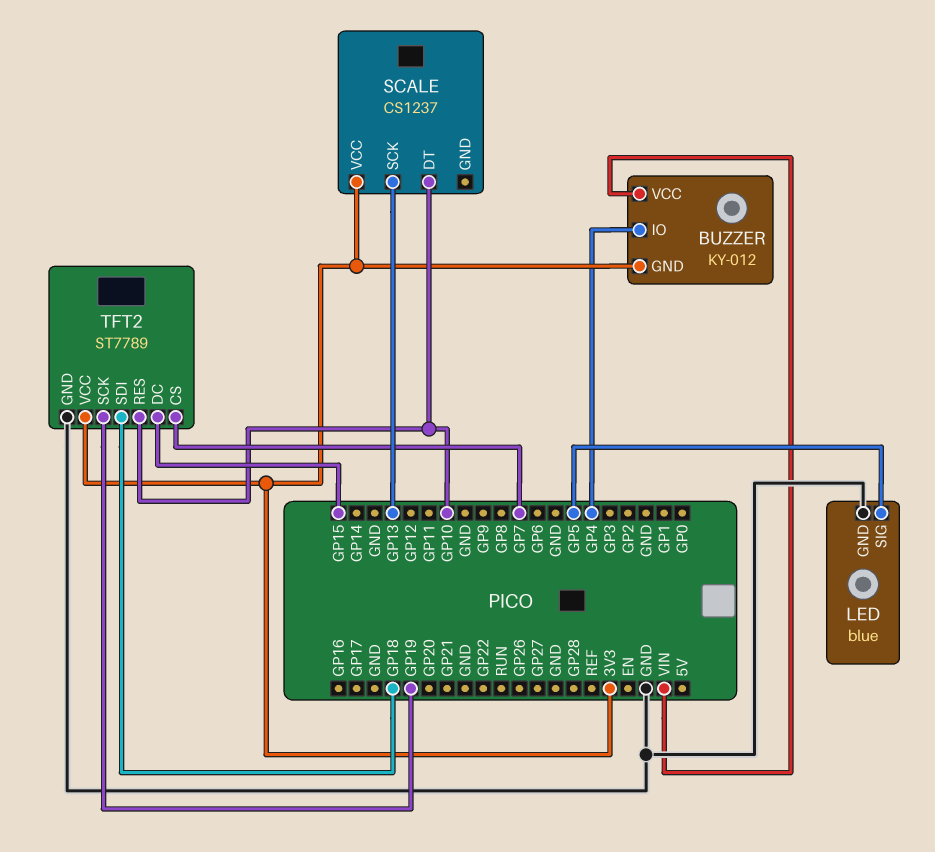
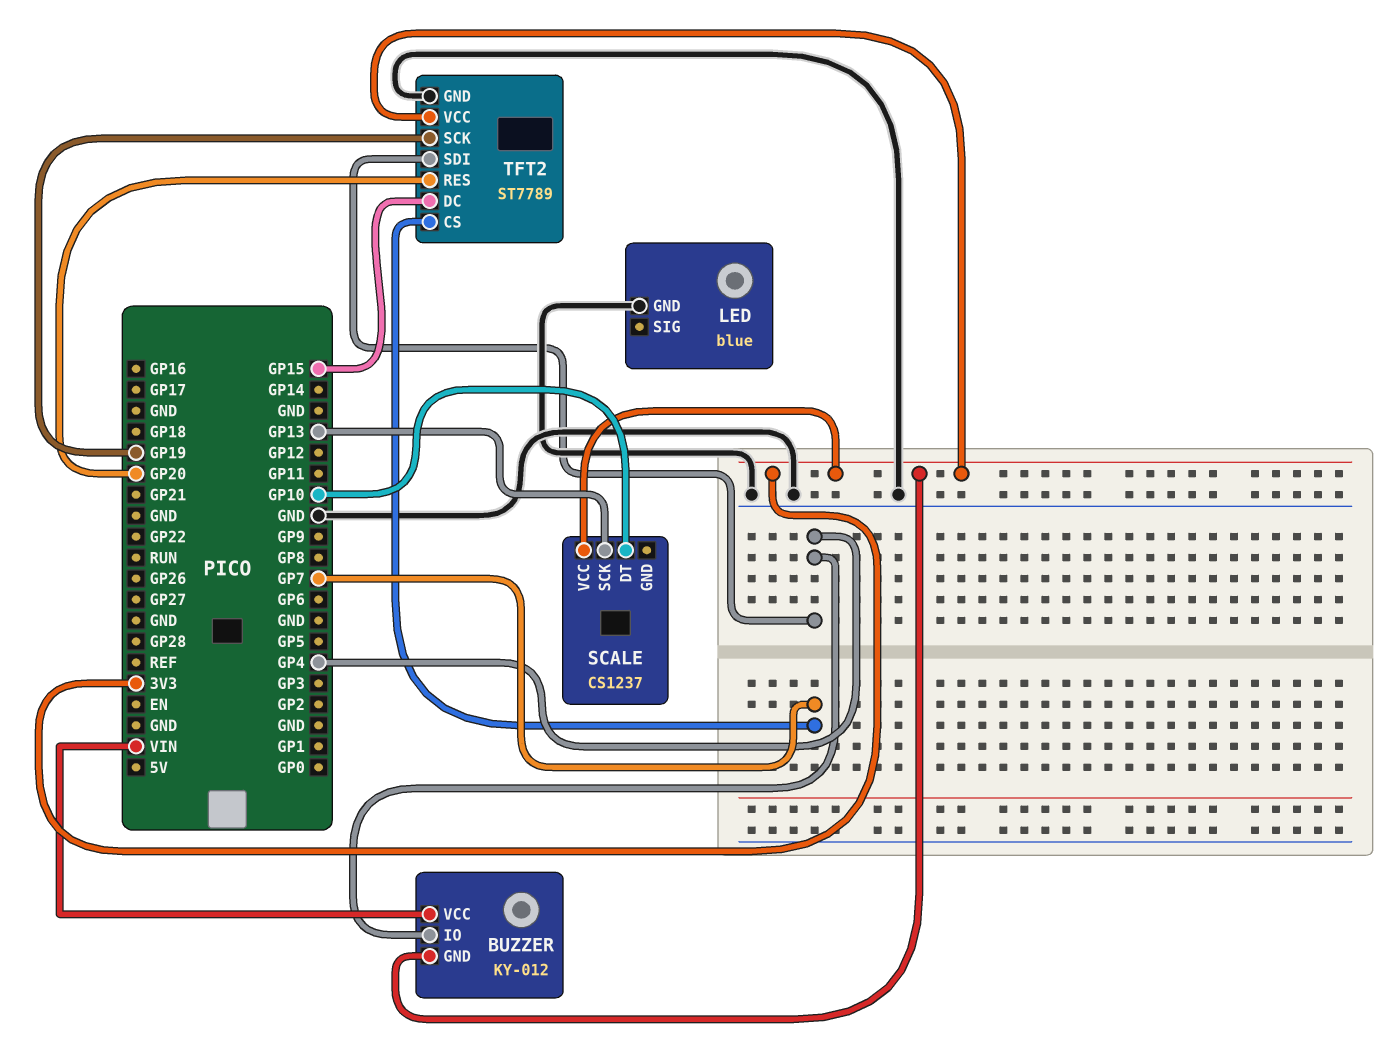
LED pin SIG: GP5 -> none
TFT2 pin RES: GP10 -> GP20
TFT2 pin SDI: GP18 -> GP4

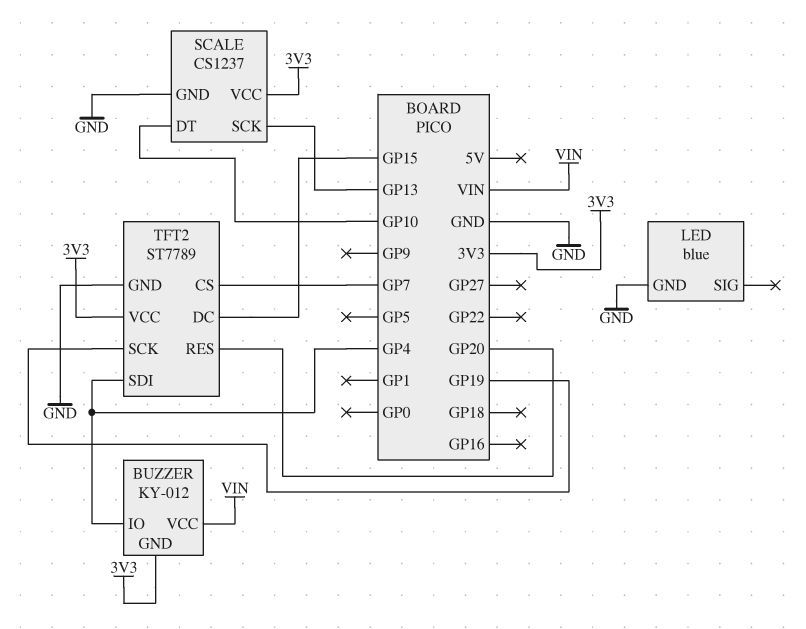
SCALE pin GND: none -> GND

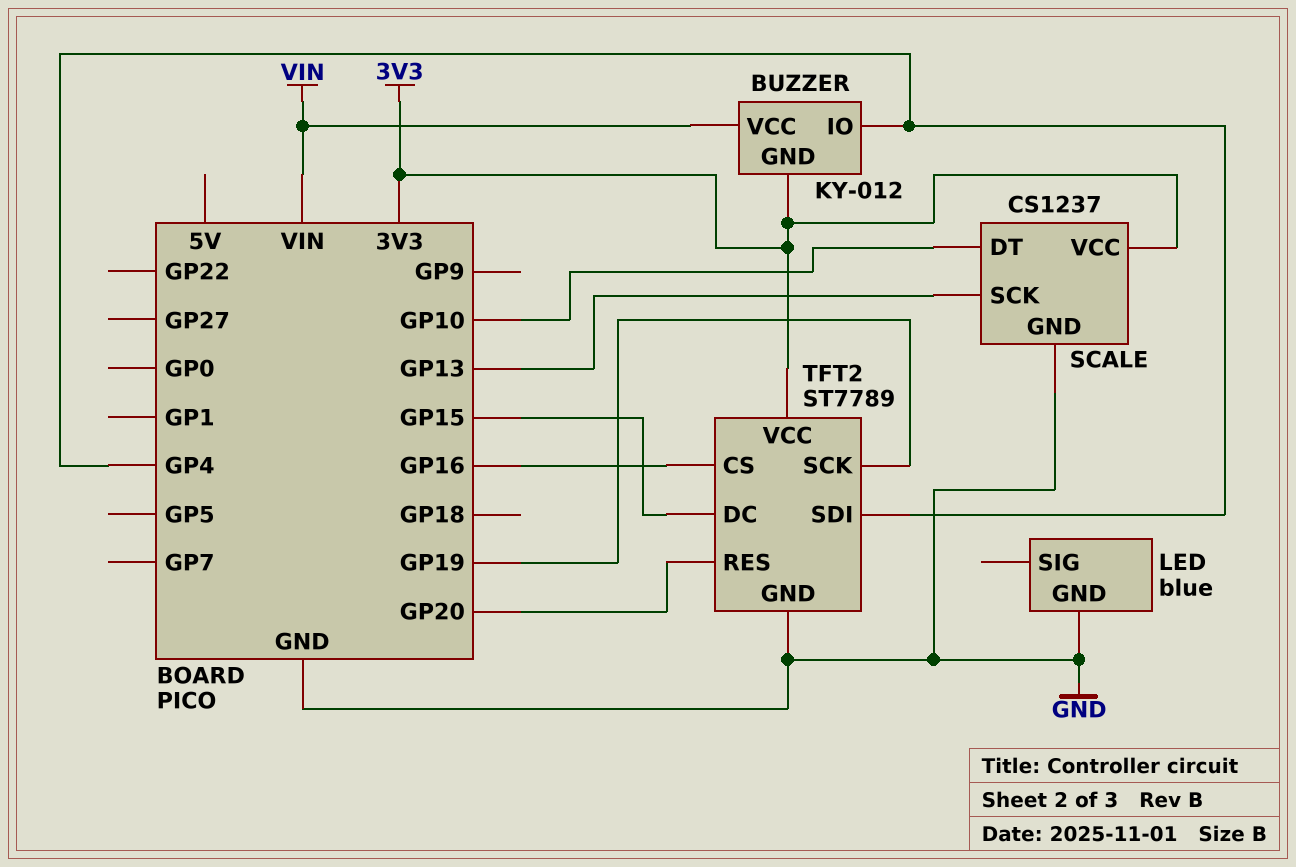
TFT2 pin CS: GP7 -> GP16

